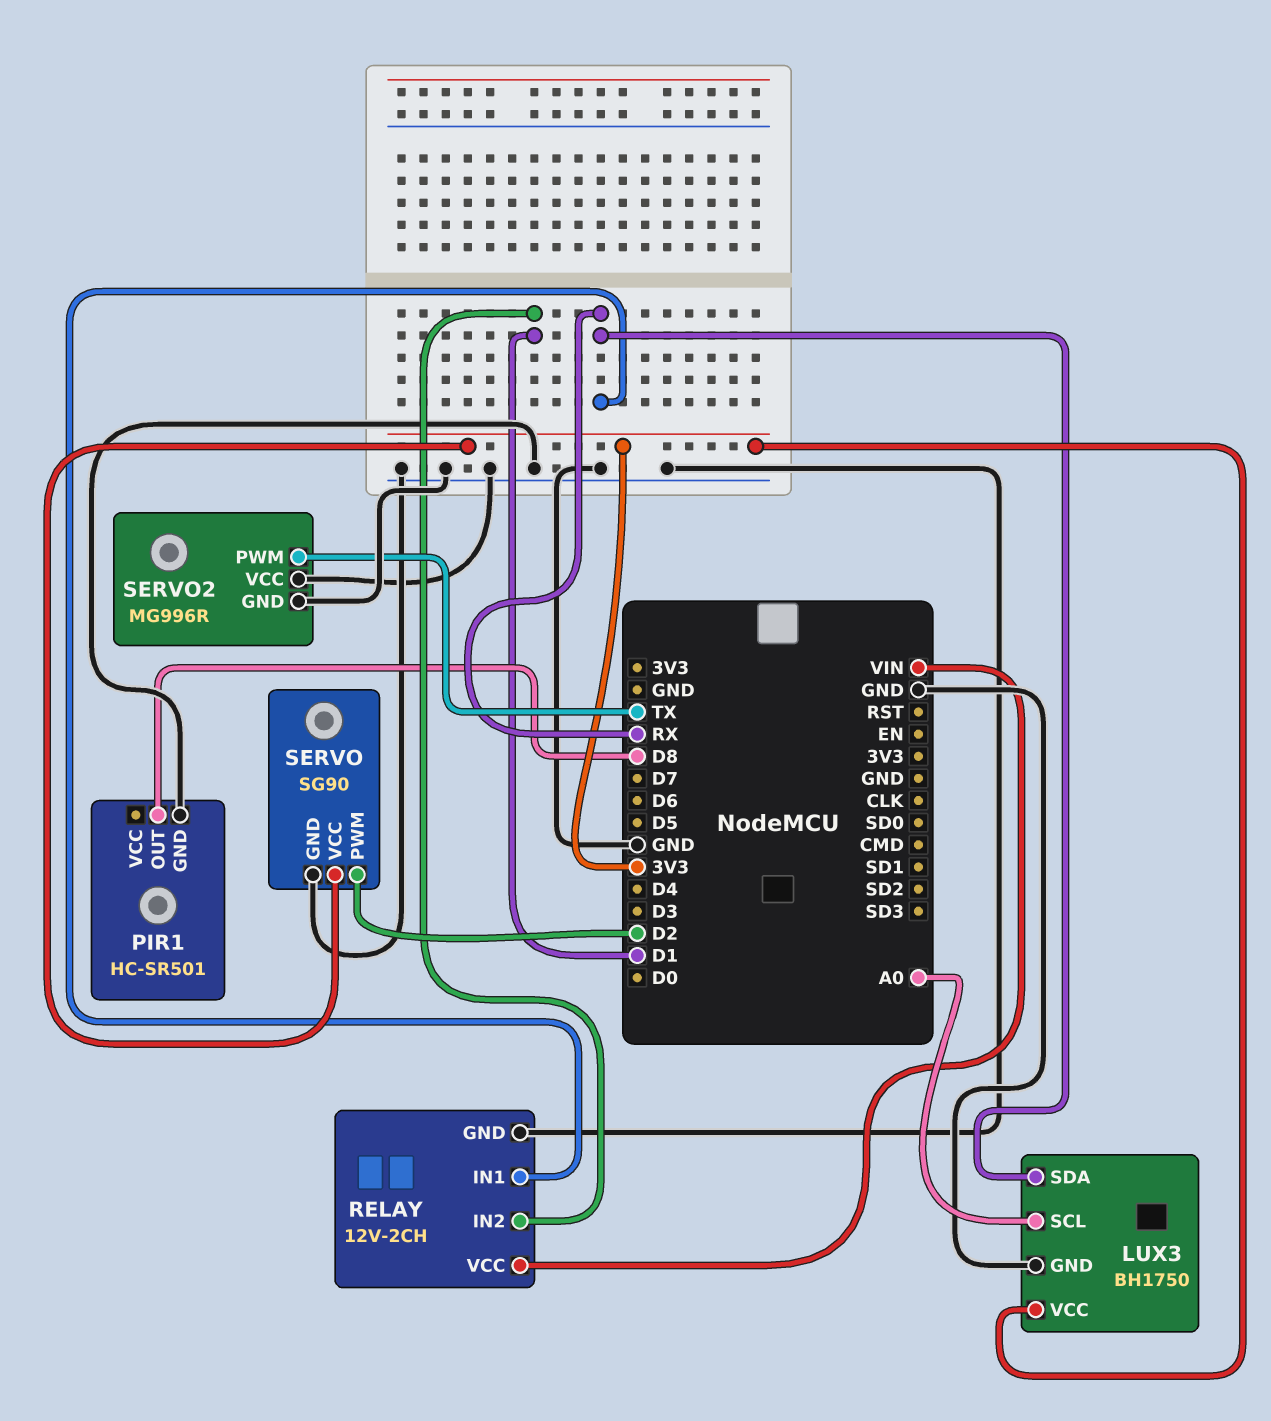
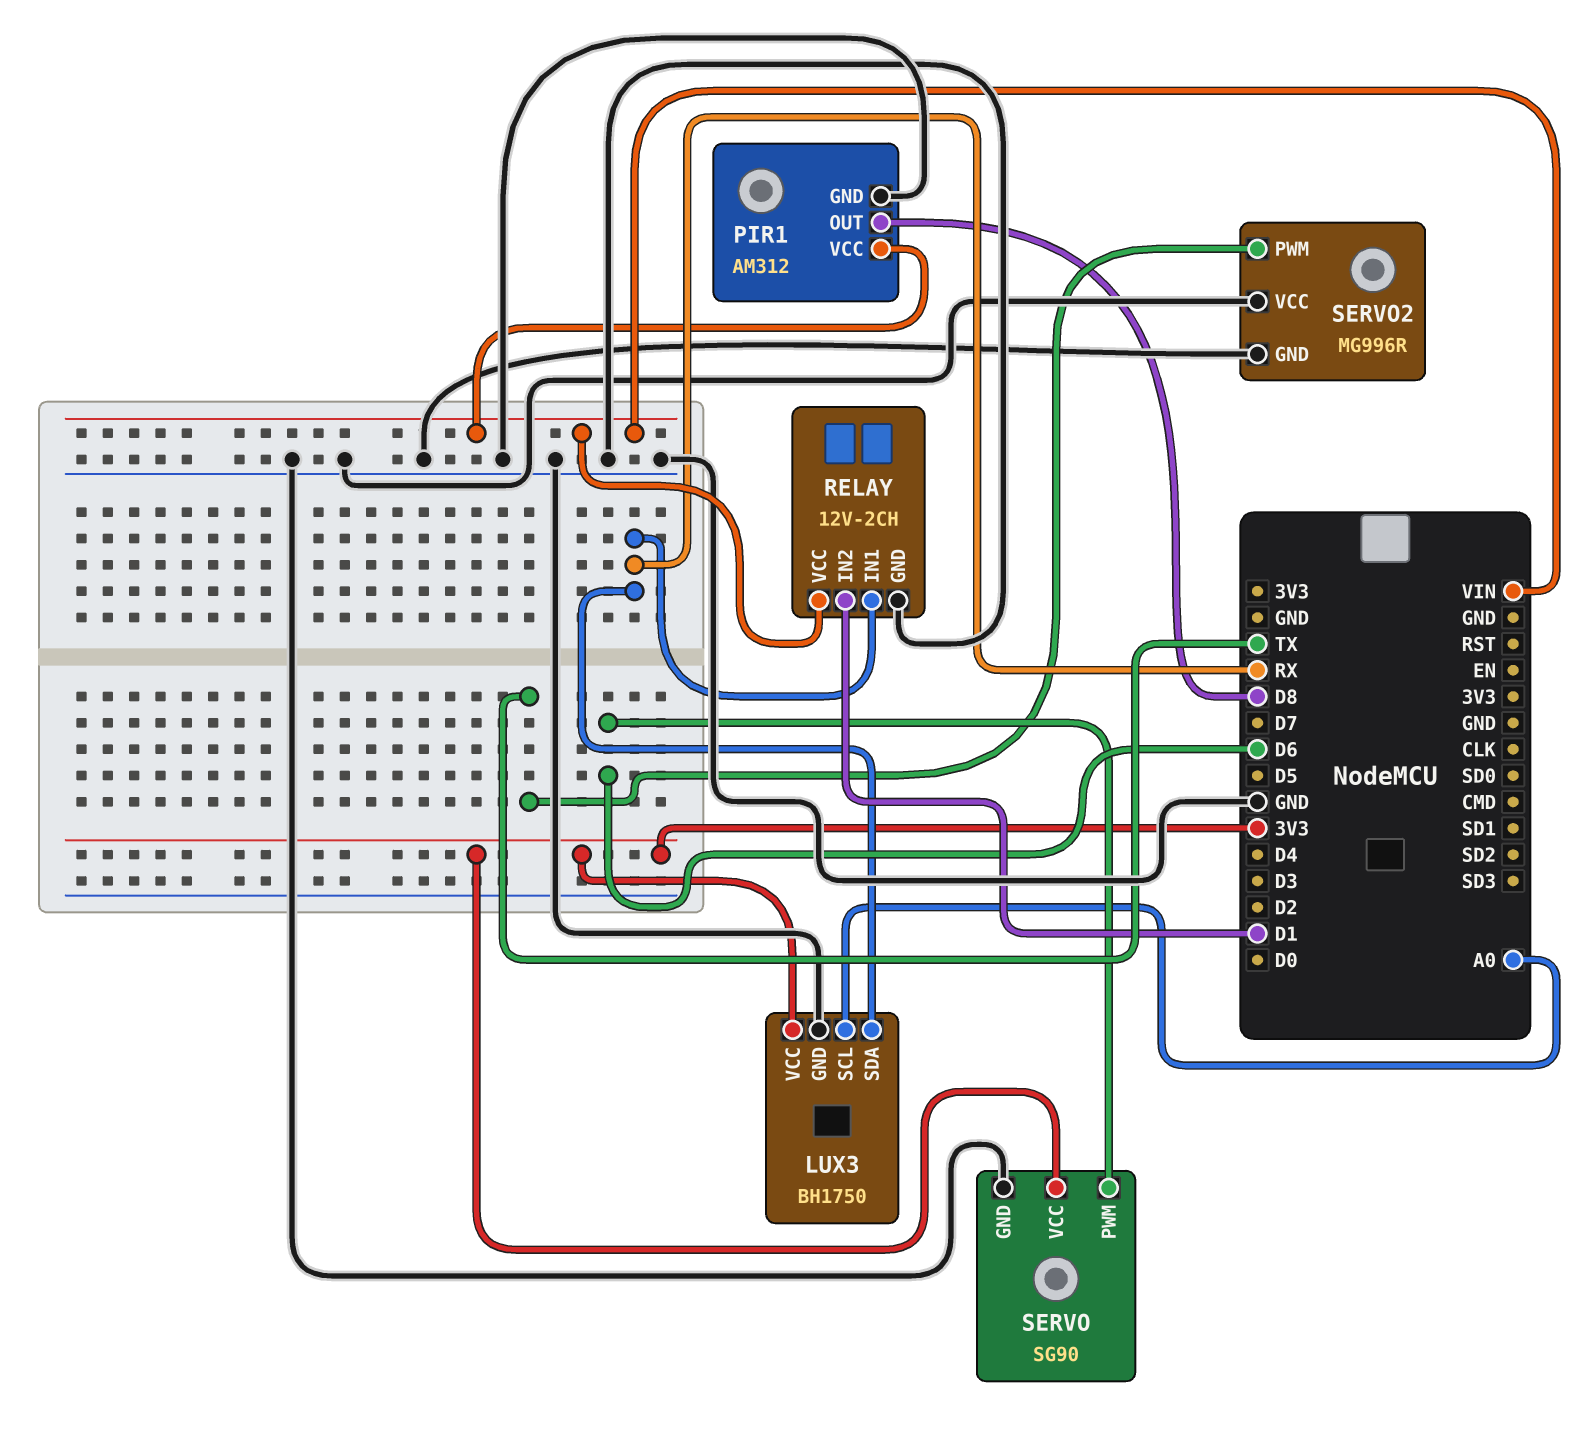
PIR1: HC-SR501 -> AM312
PIR1 pin VCC: none -> VIN
SERVO pin PWM: D2 -> D6

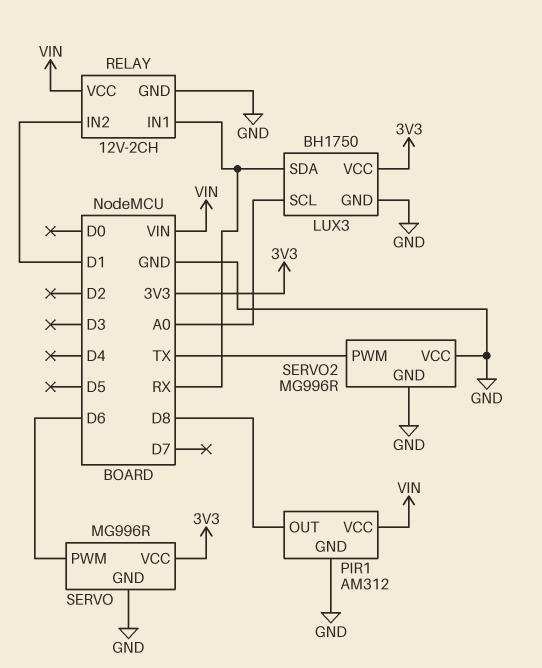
SERVO: SG90 -> MG996R

